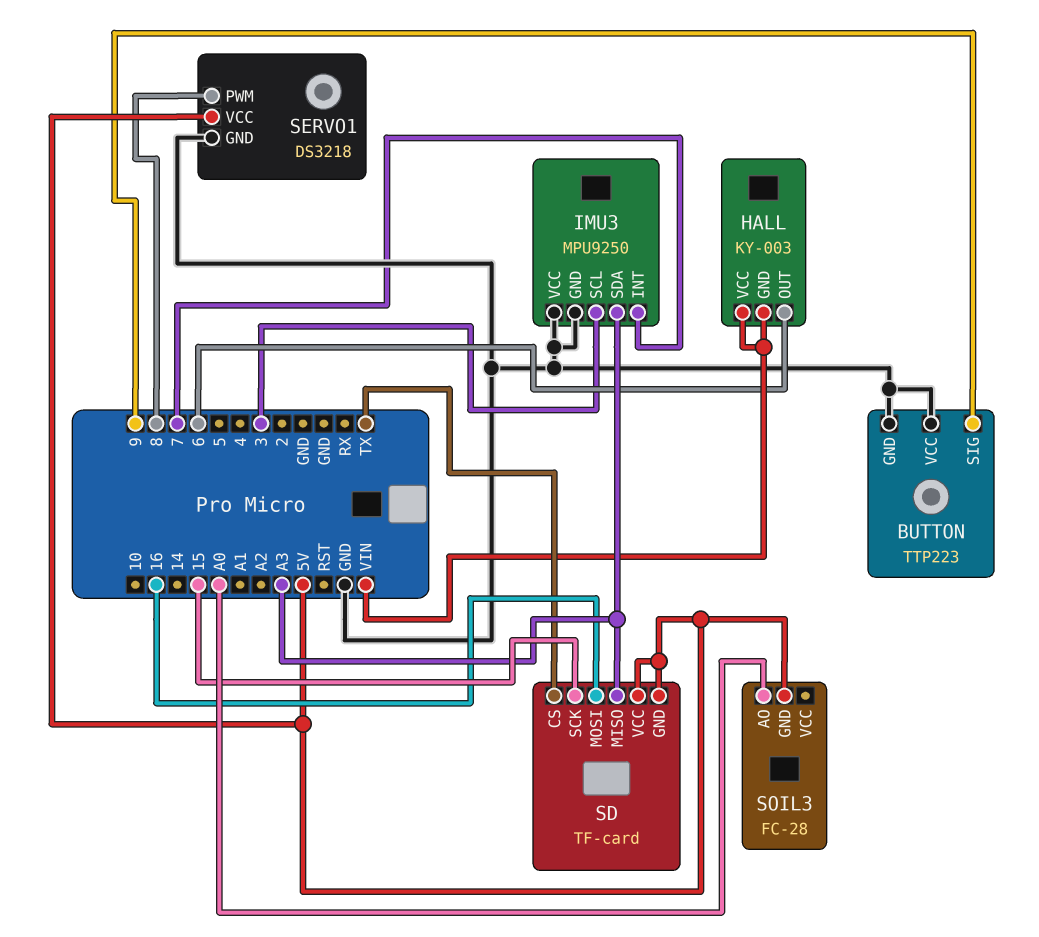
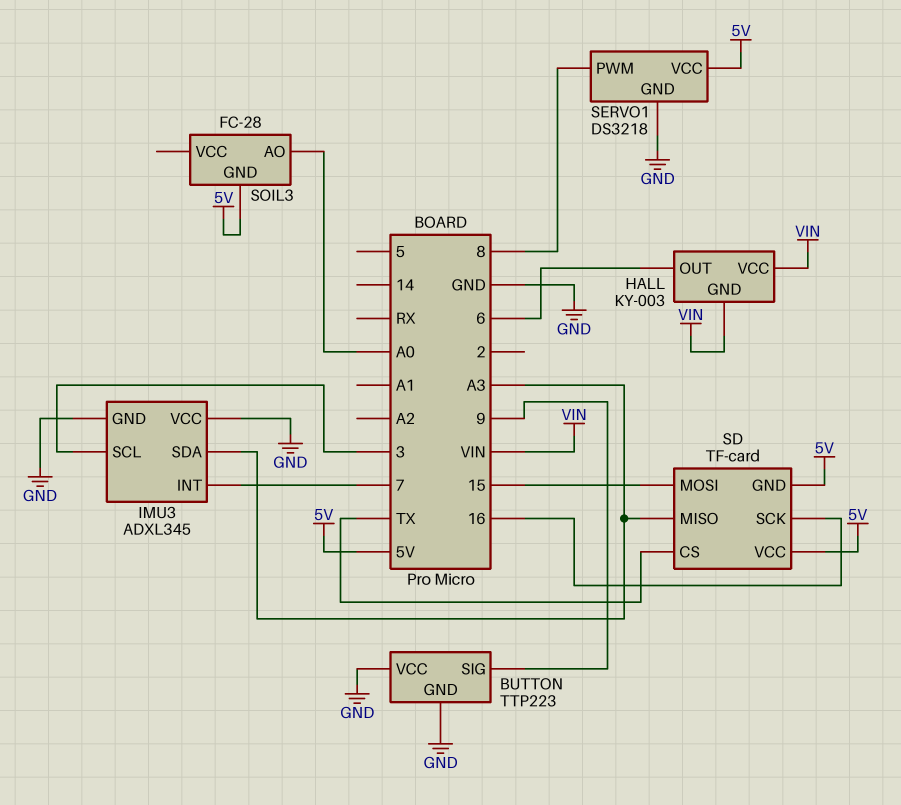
IMU3: MPU9250 -> ADXL345
SD pin MOSI: 16 -> 15
SD pin SCK: 15 -> 16

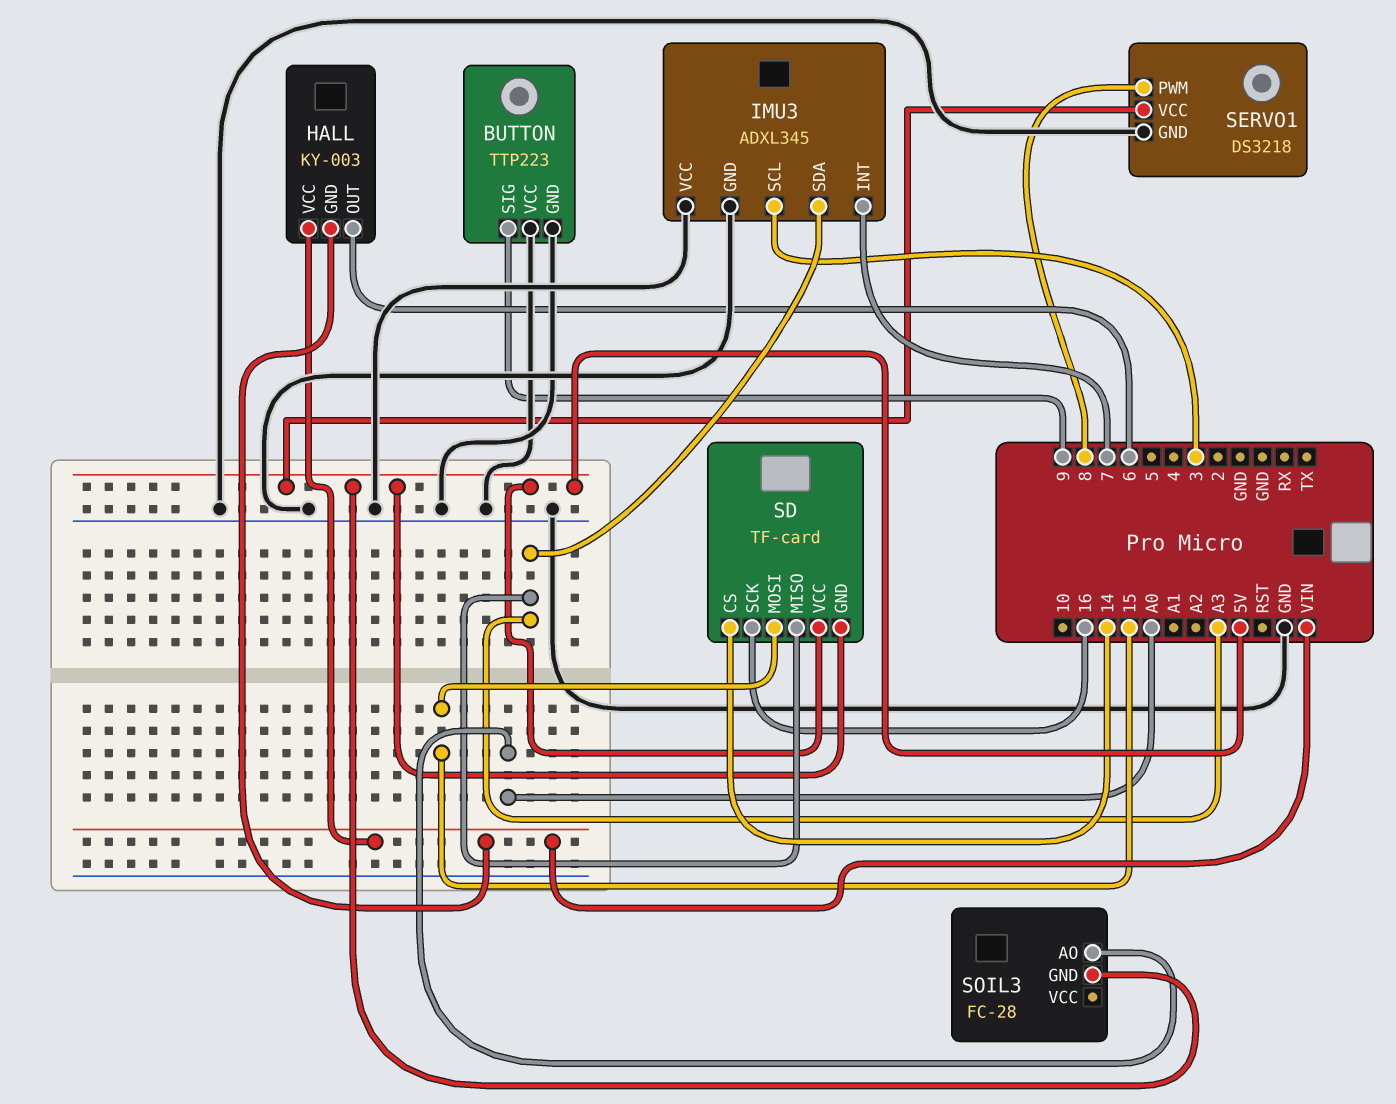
SD pin CS: TX -> 14

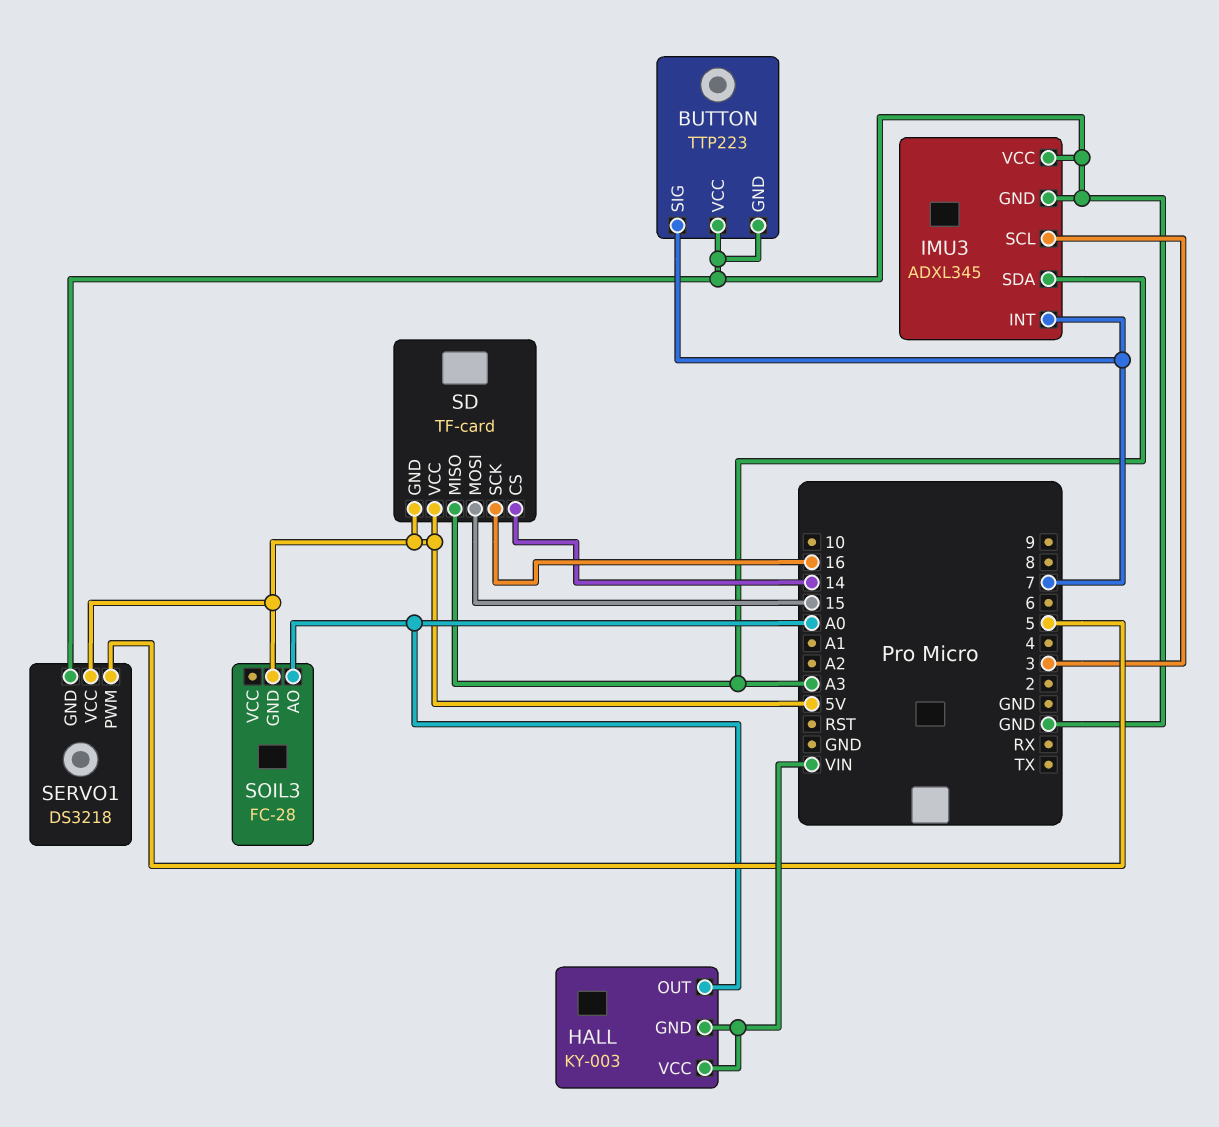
BUTTON pin SIG: 9 -> 7
HALL pin OUT: 6 -> A0
SERVO1 pin PWM: 8 -> 5

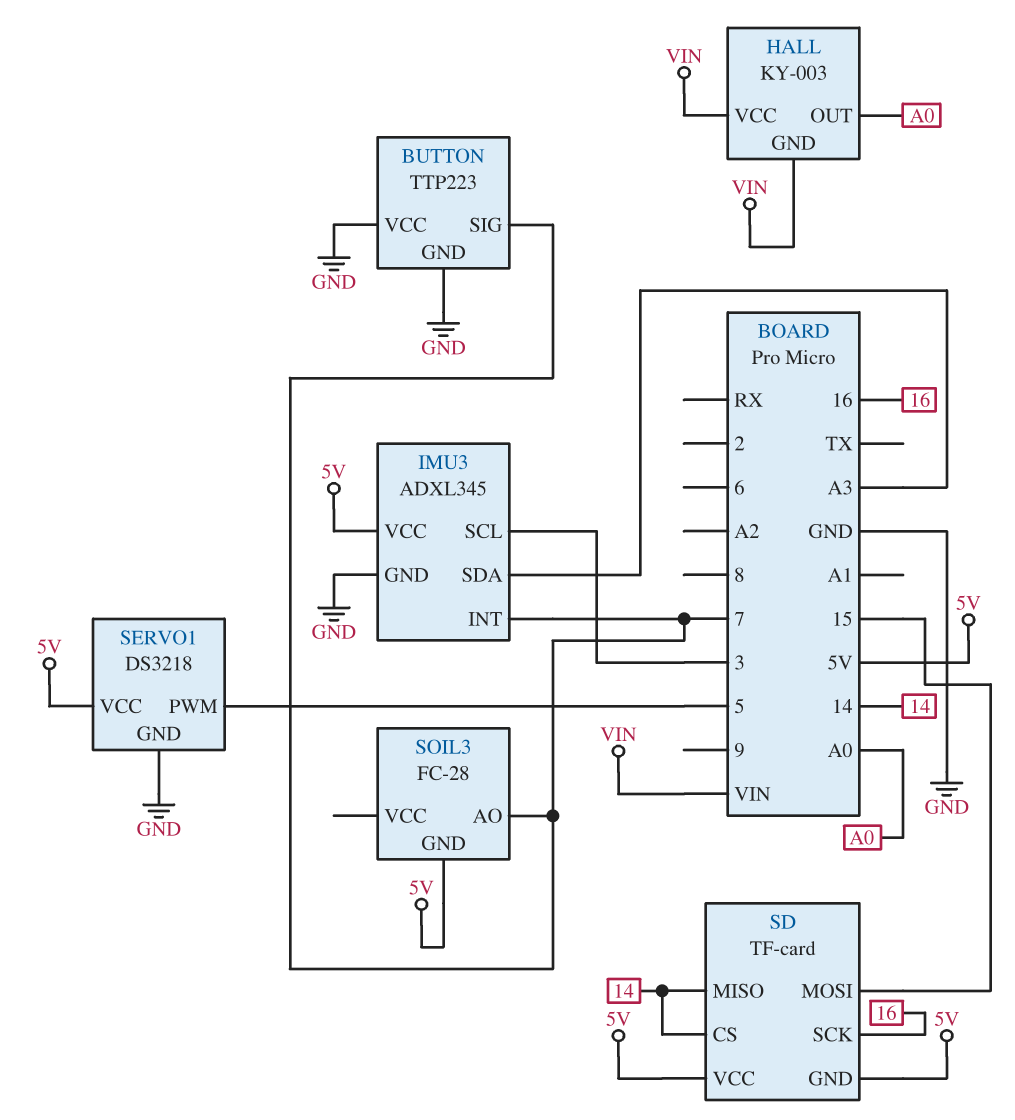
IMU3 pin VCC: GND -> 5V
SD pin MISO: A3 -> 14
SOIL3 pin AO: A0 -> 7

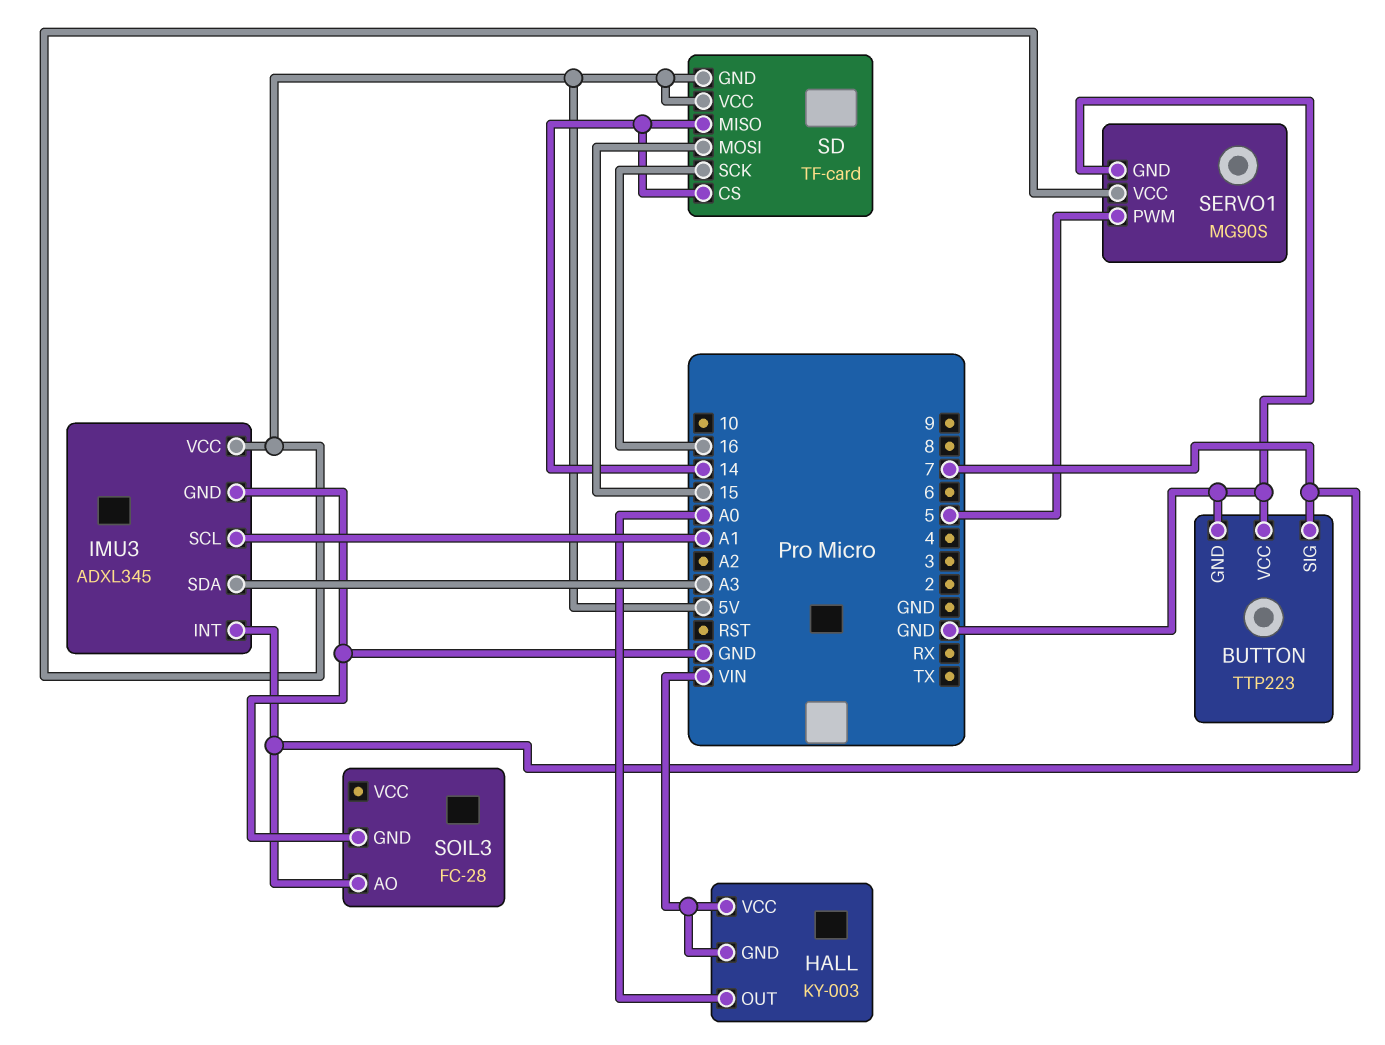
IMU3 pin SCL: 3 -> A1
SERVO1: DS3218 -> MG90S
SOIL3 pin GND: 5V -> GND

